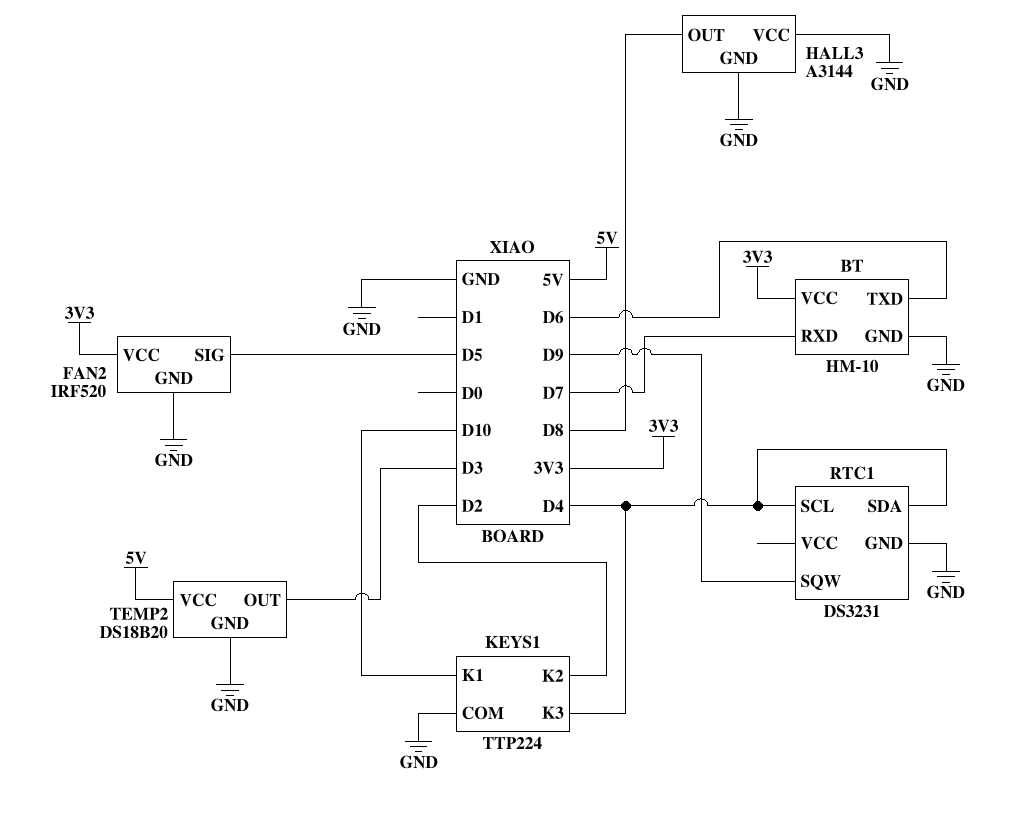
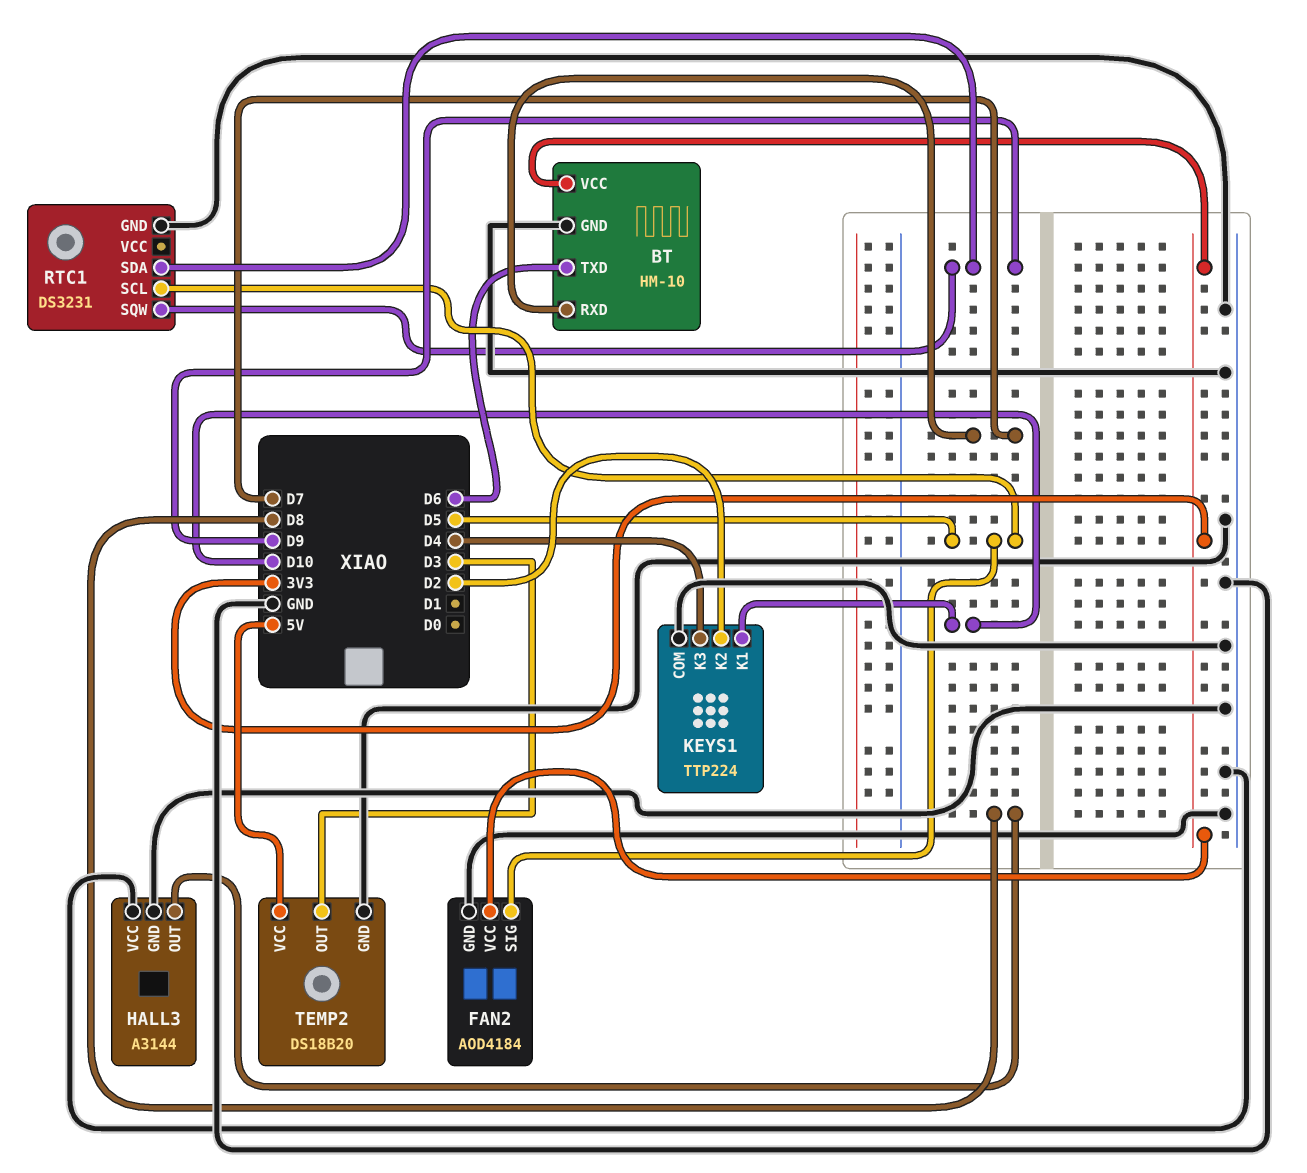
FAN2: IRF520 -> AOD4184
RTC1 pin SCL: D4 -> D5
RTC1 pin SDA: D4 -> D9

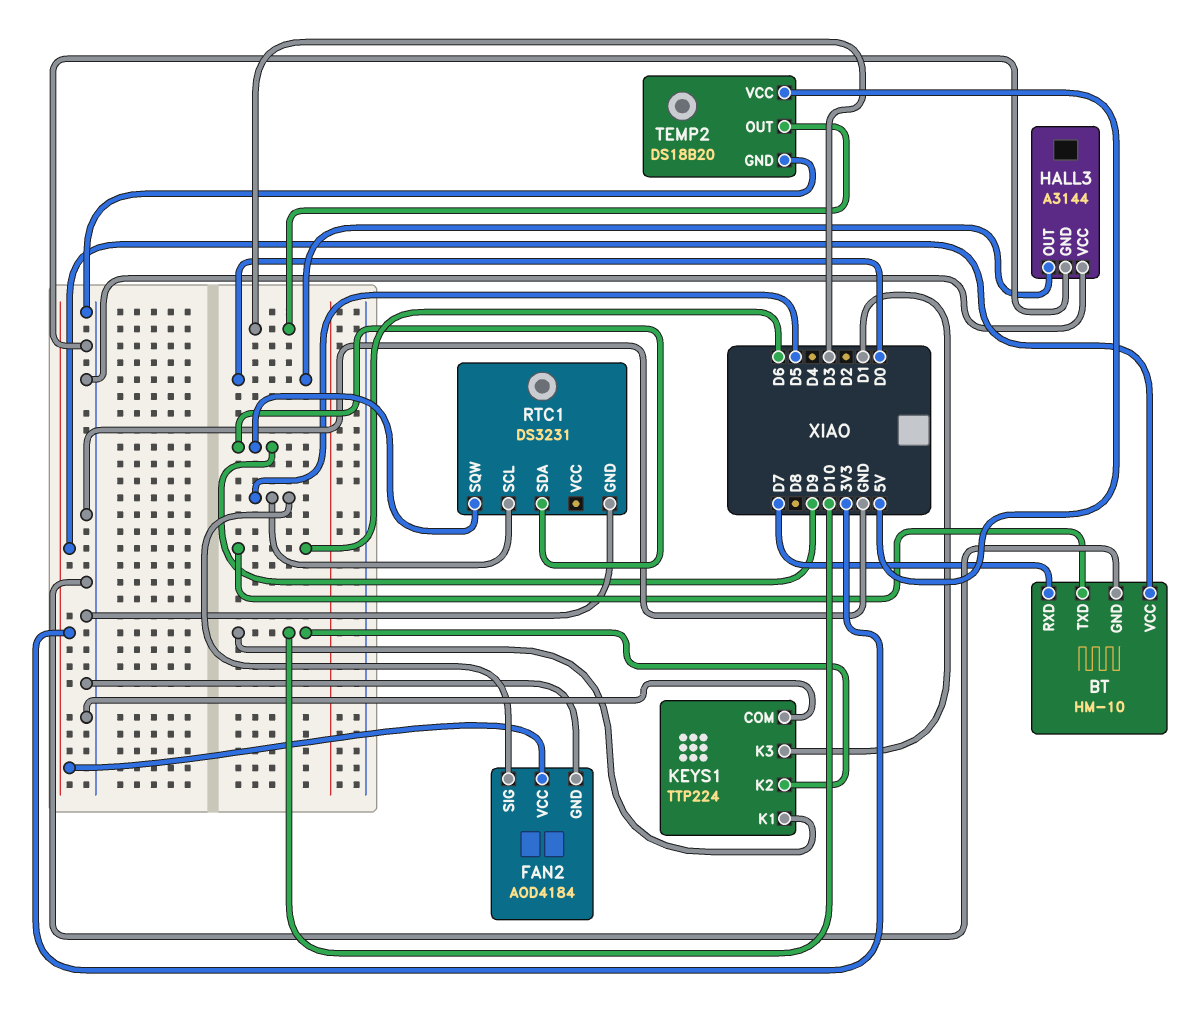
HALL3 pin OUT: D8 -> D0
KEYS1 pin K2: D2 -> D10
KEYS1 pin K3: D4 -> D1

